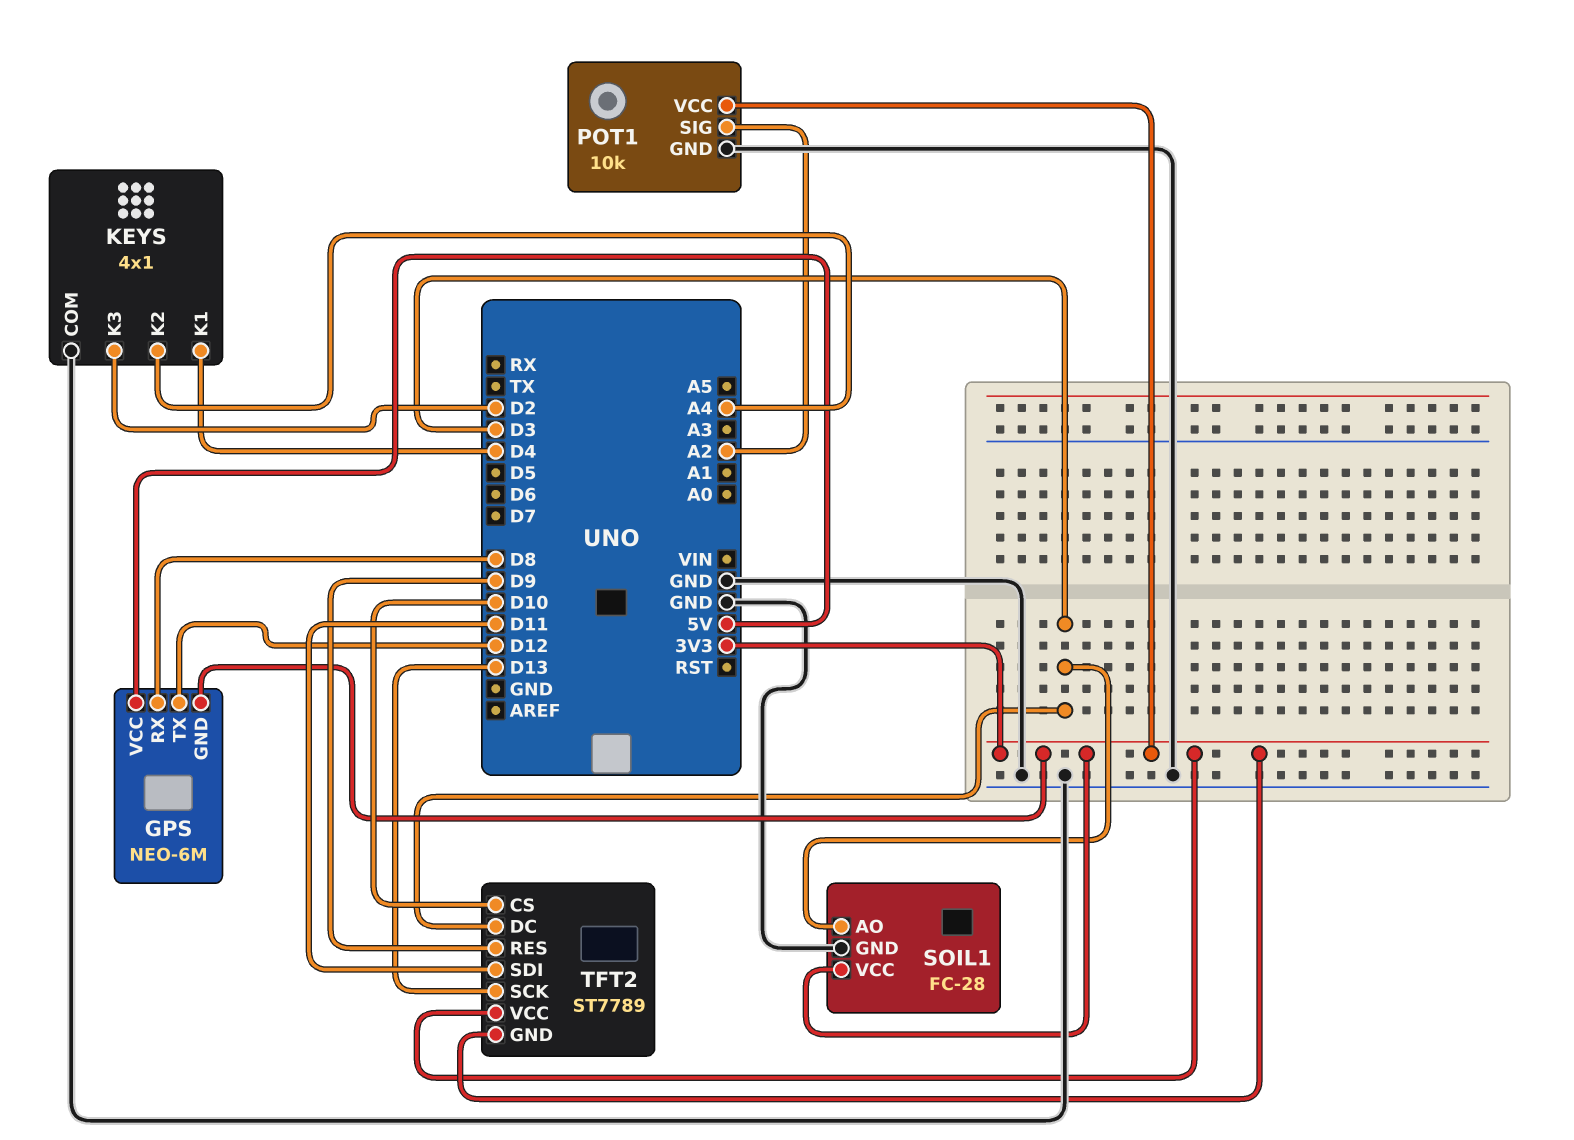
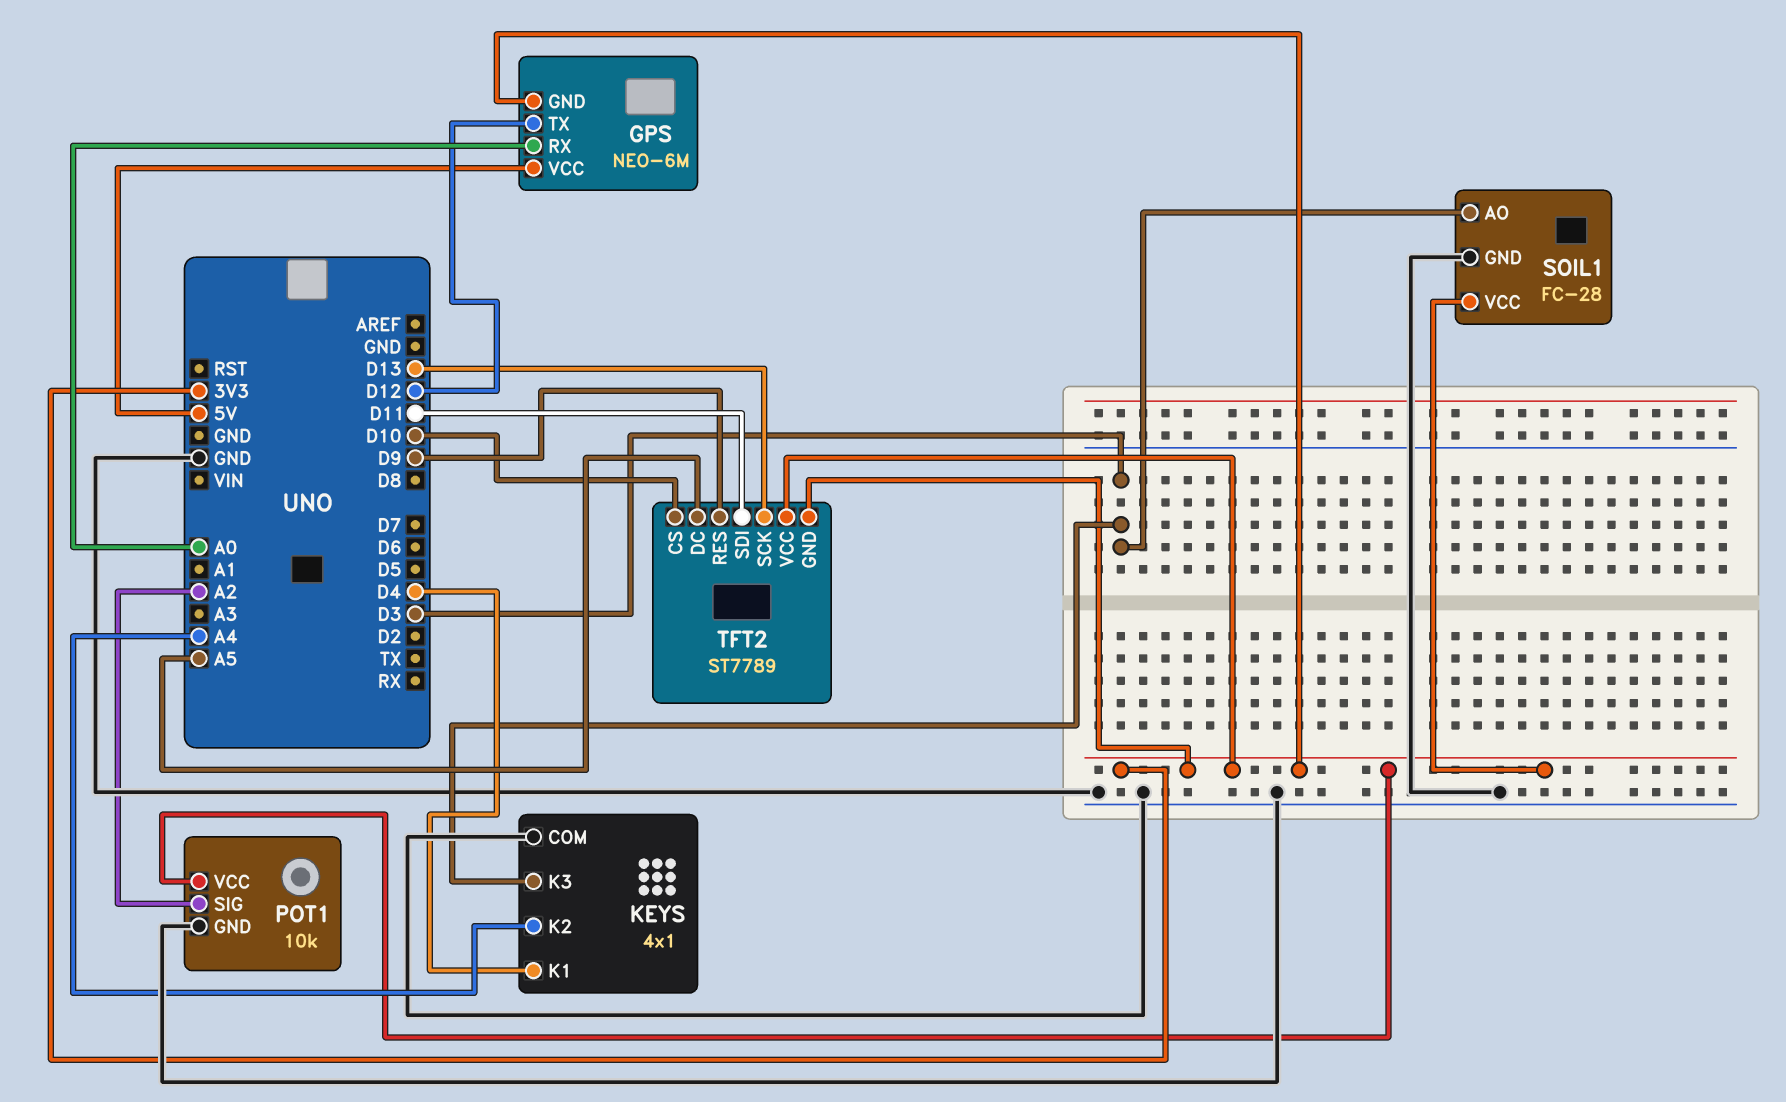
GPS pin RX: D8 -> A0
KEYS pin K3: D2 -> D3
TFT2 pin DC: D3 -> A5

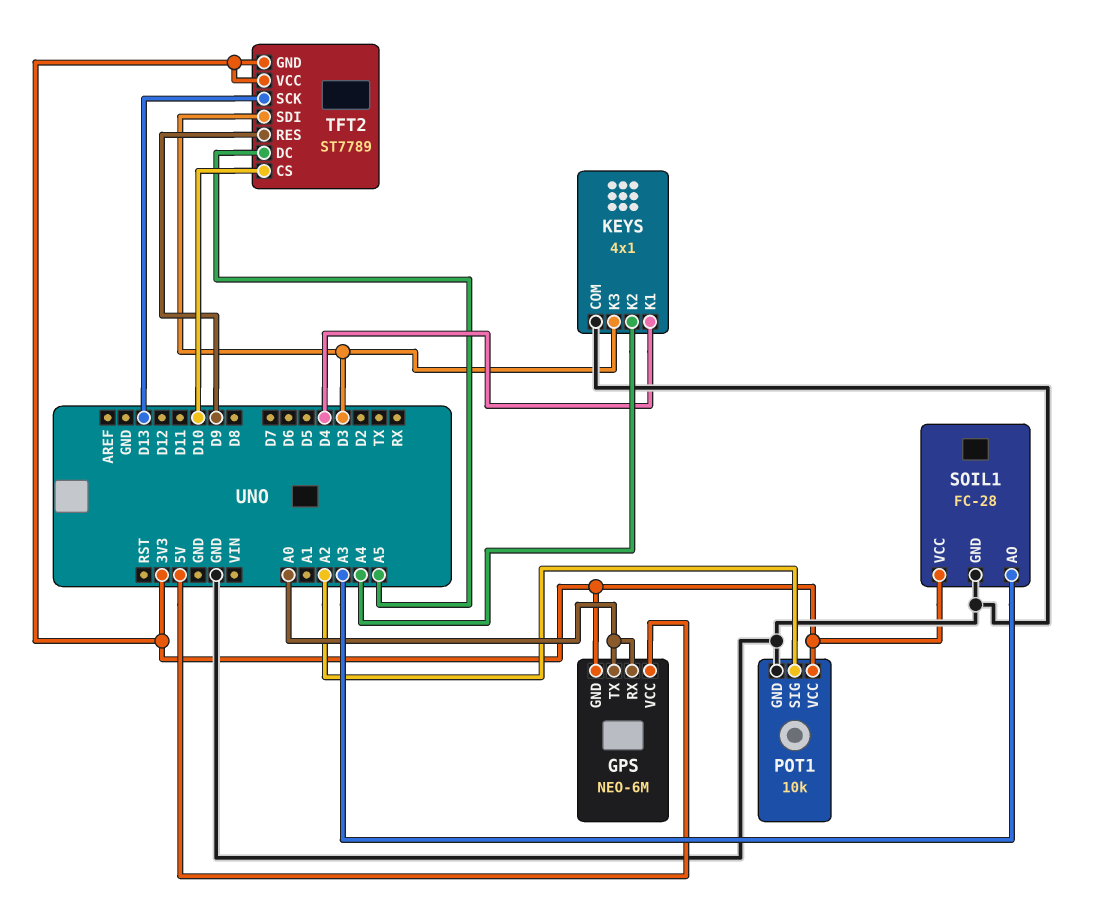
GPS pin TX: D12 -> A0
SOIL1 pin AO: D3 -> A3
TFT2 pin SDI: D11 -> D3

